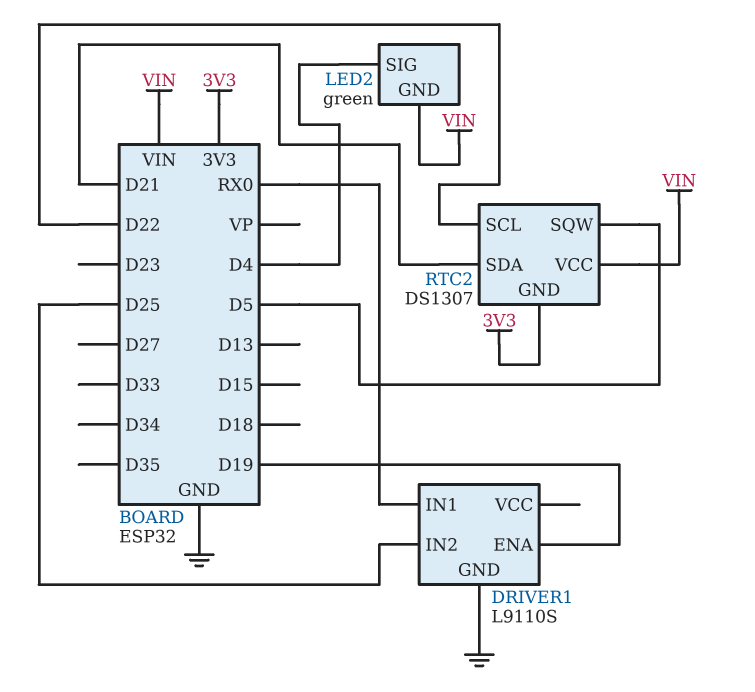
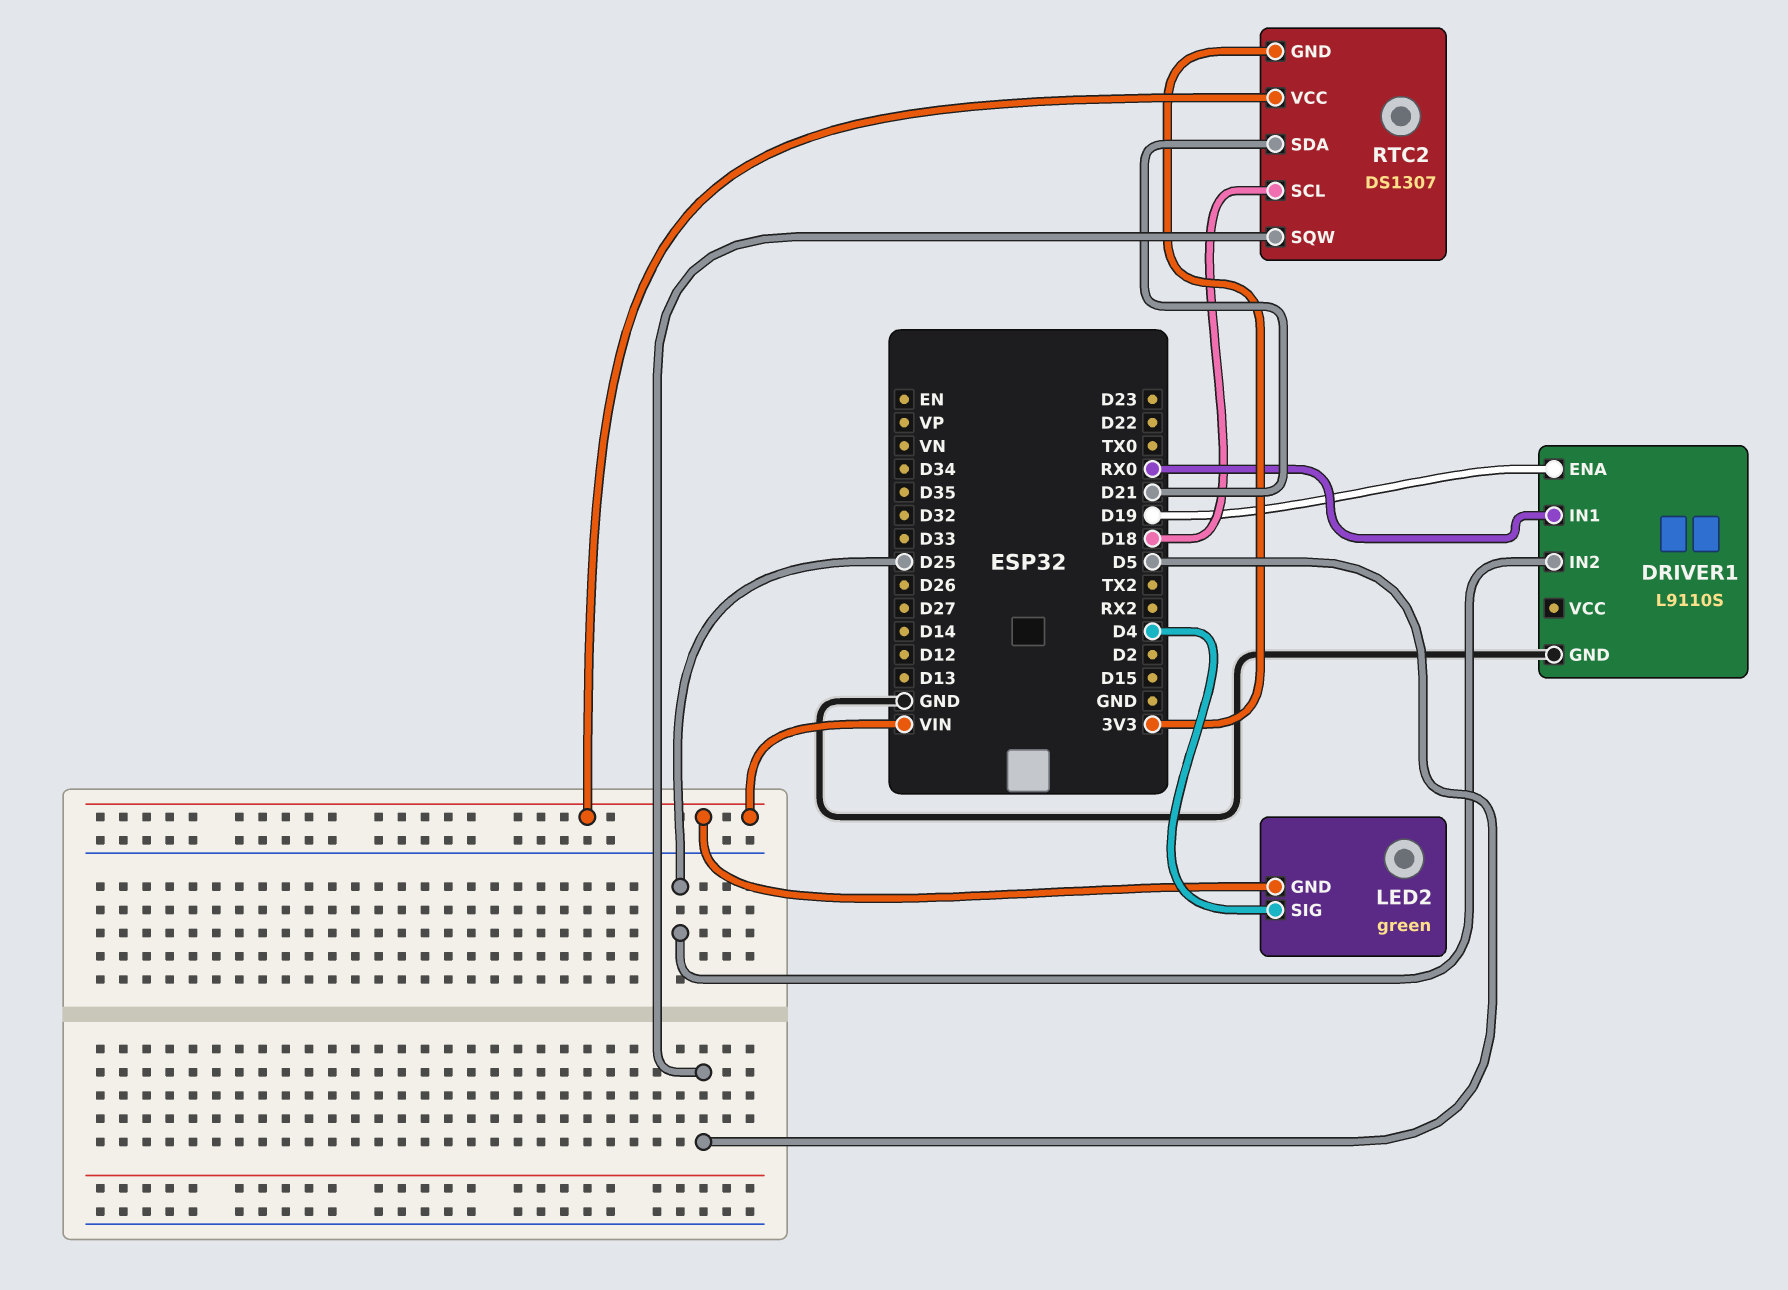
RTC2 pin SCL: D22 -> D18

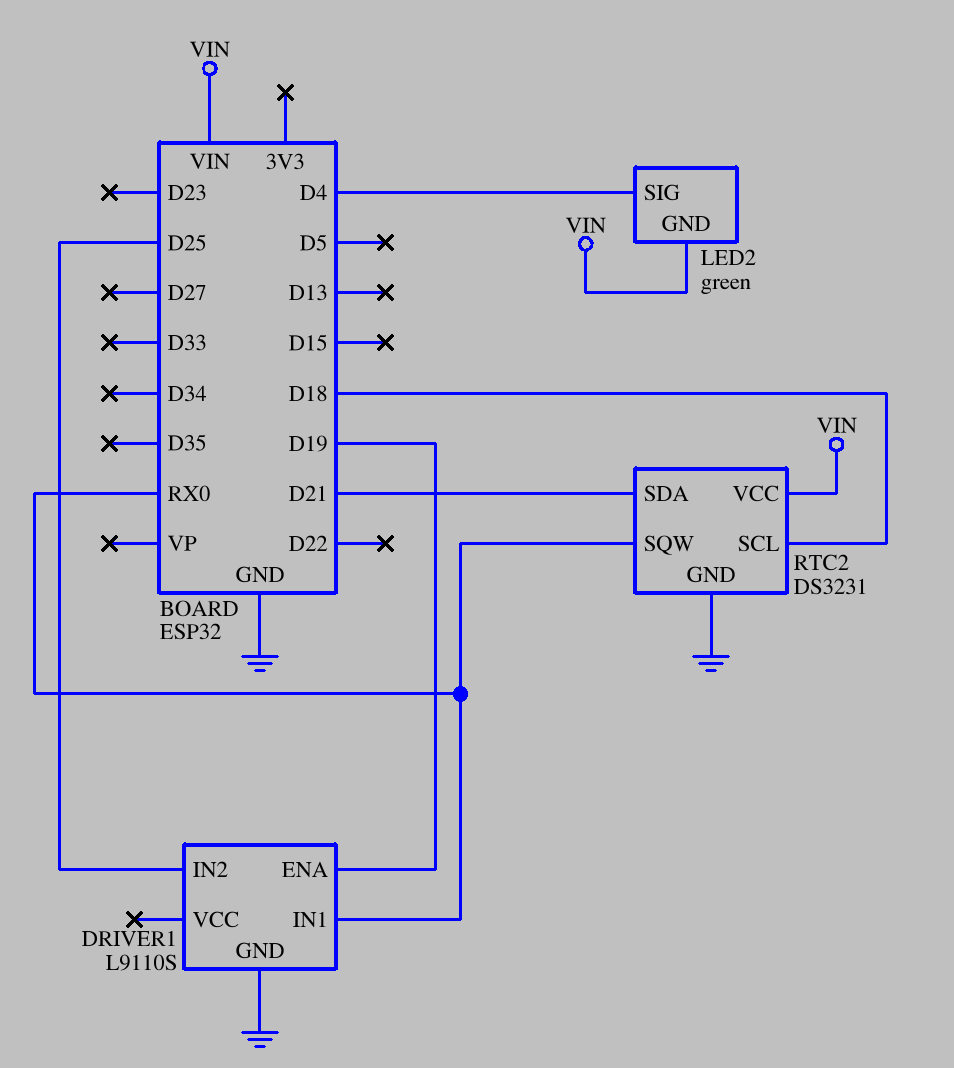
RTC2: DS1307 -> DS3231
RTC2 pin GND: 3V3 -> GND
RTC2 pin SQW: D5 -> RX0

